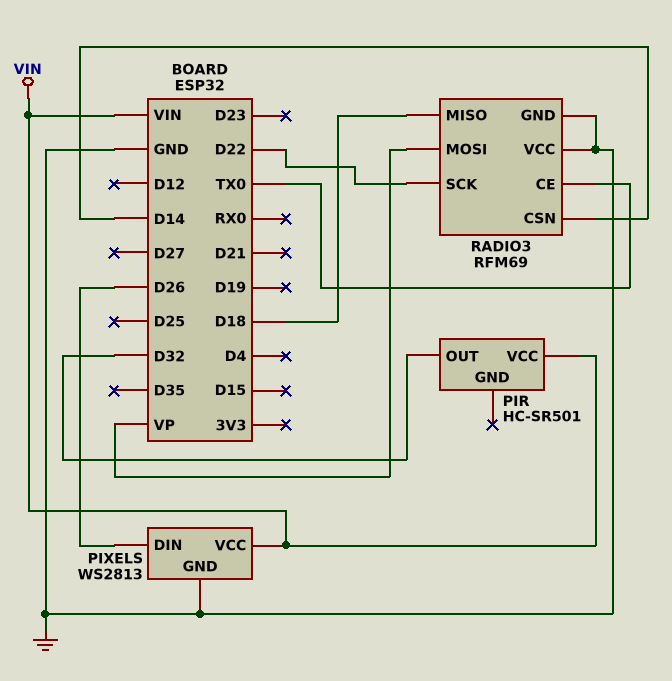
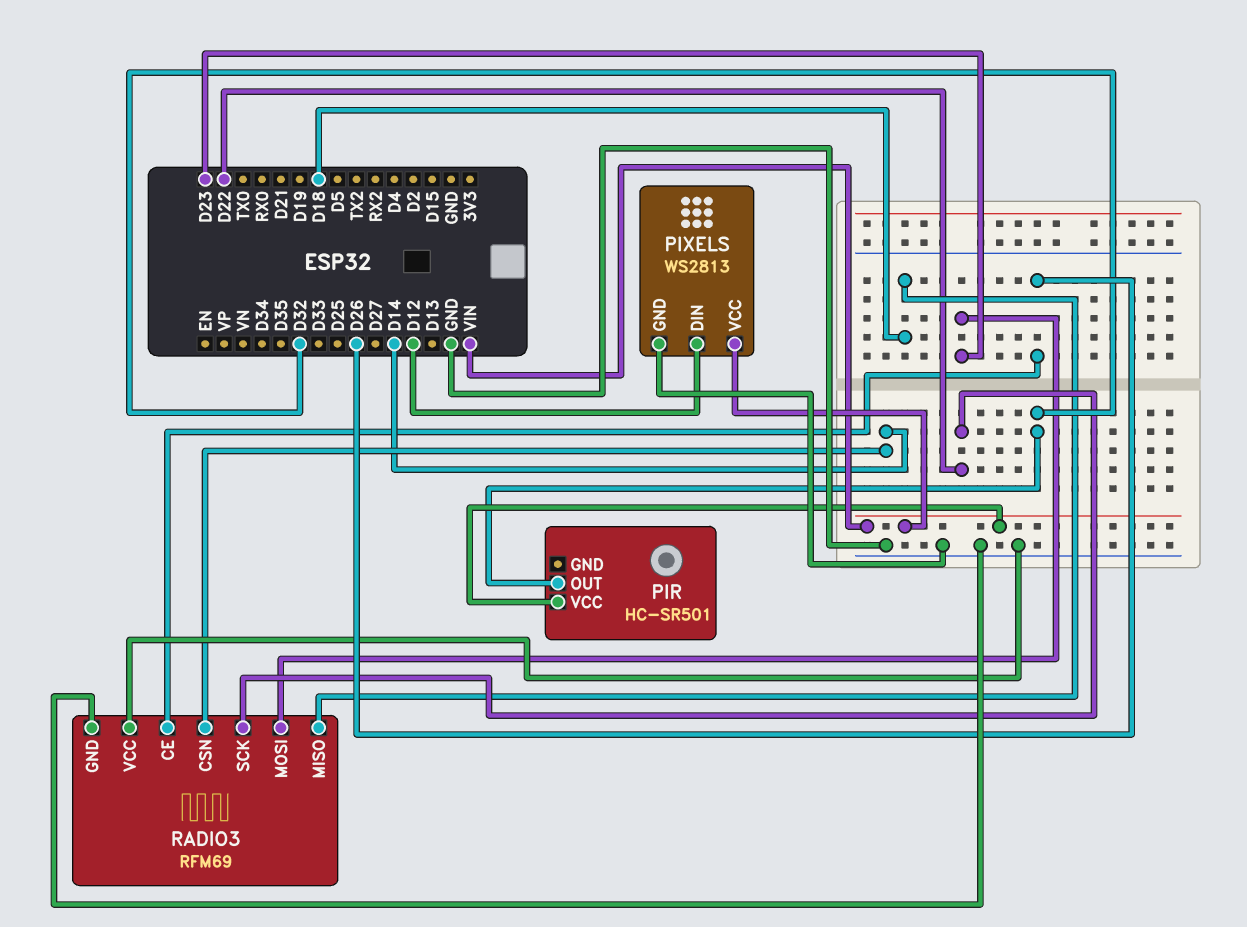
PIXELS pin DIN: D26 -> D12
RADIO3 pin CE: TX0 -> D26
RADIO3 pin MOSI: VP -> D23

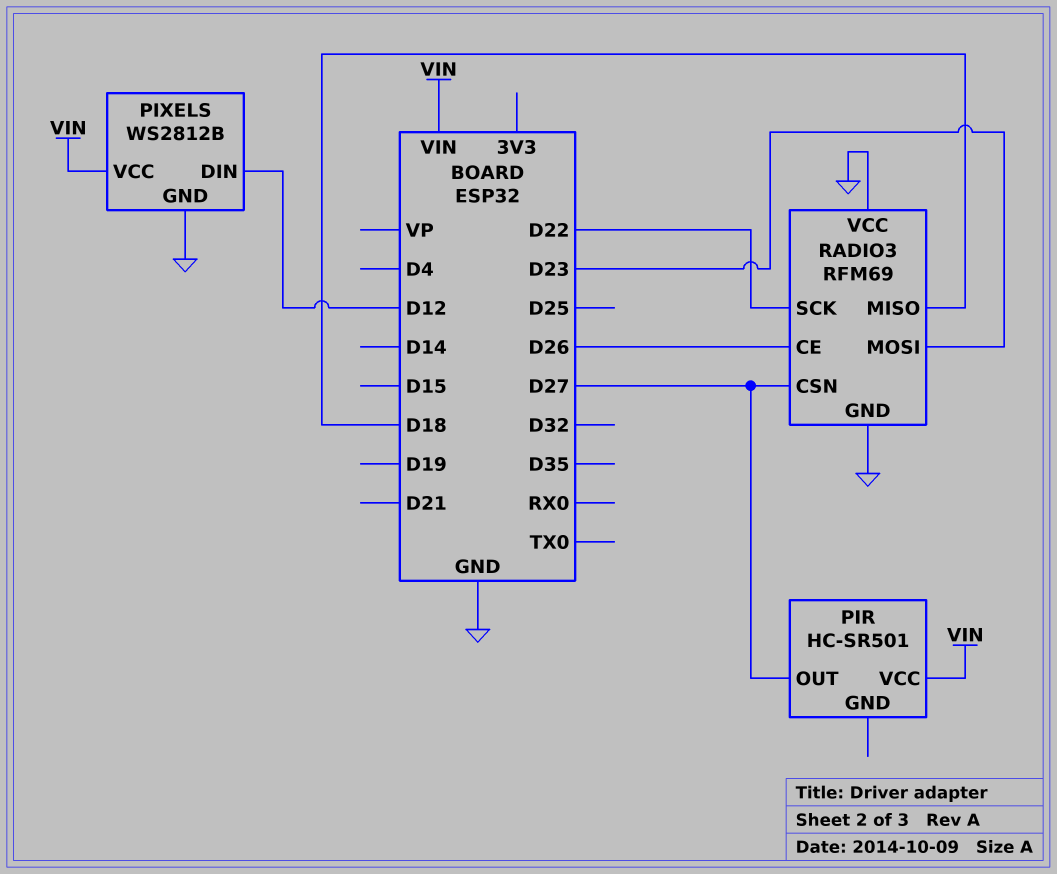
PIR pin OUT: D32 -> D27
PIXELS: WS2813 -> WS2812B
RADIO3 pin CSN: D14 -> D27

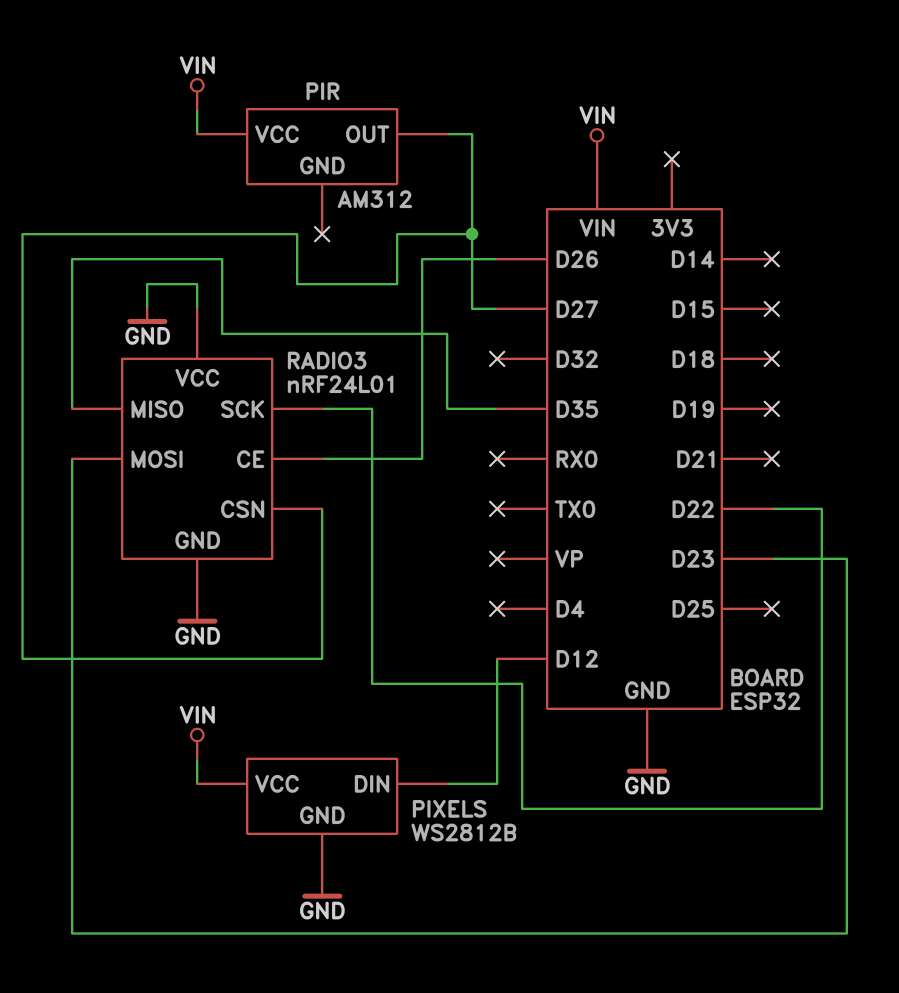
PIR: HC-SR501 -> AM312
RADIO3: RFM69 -> nRF24L01
RADIO3 pin MISO: D18 -> D35

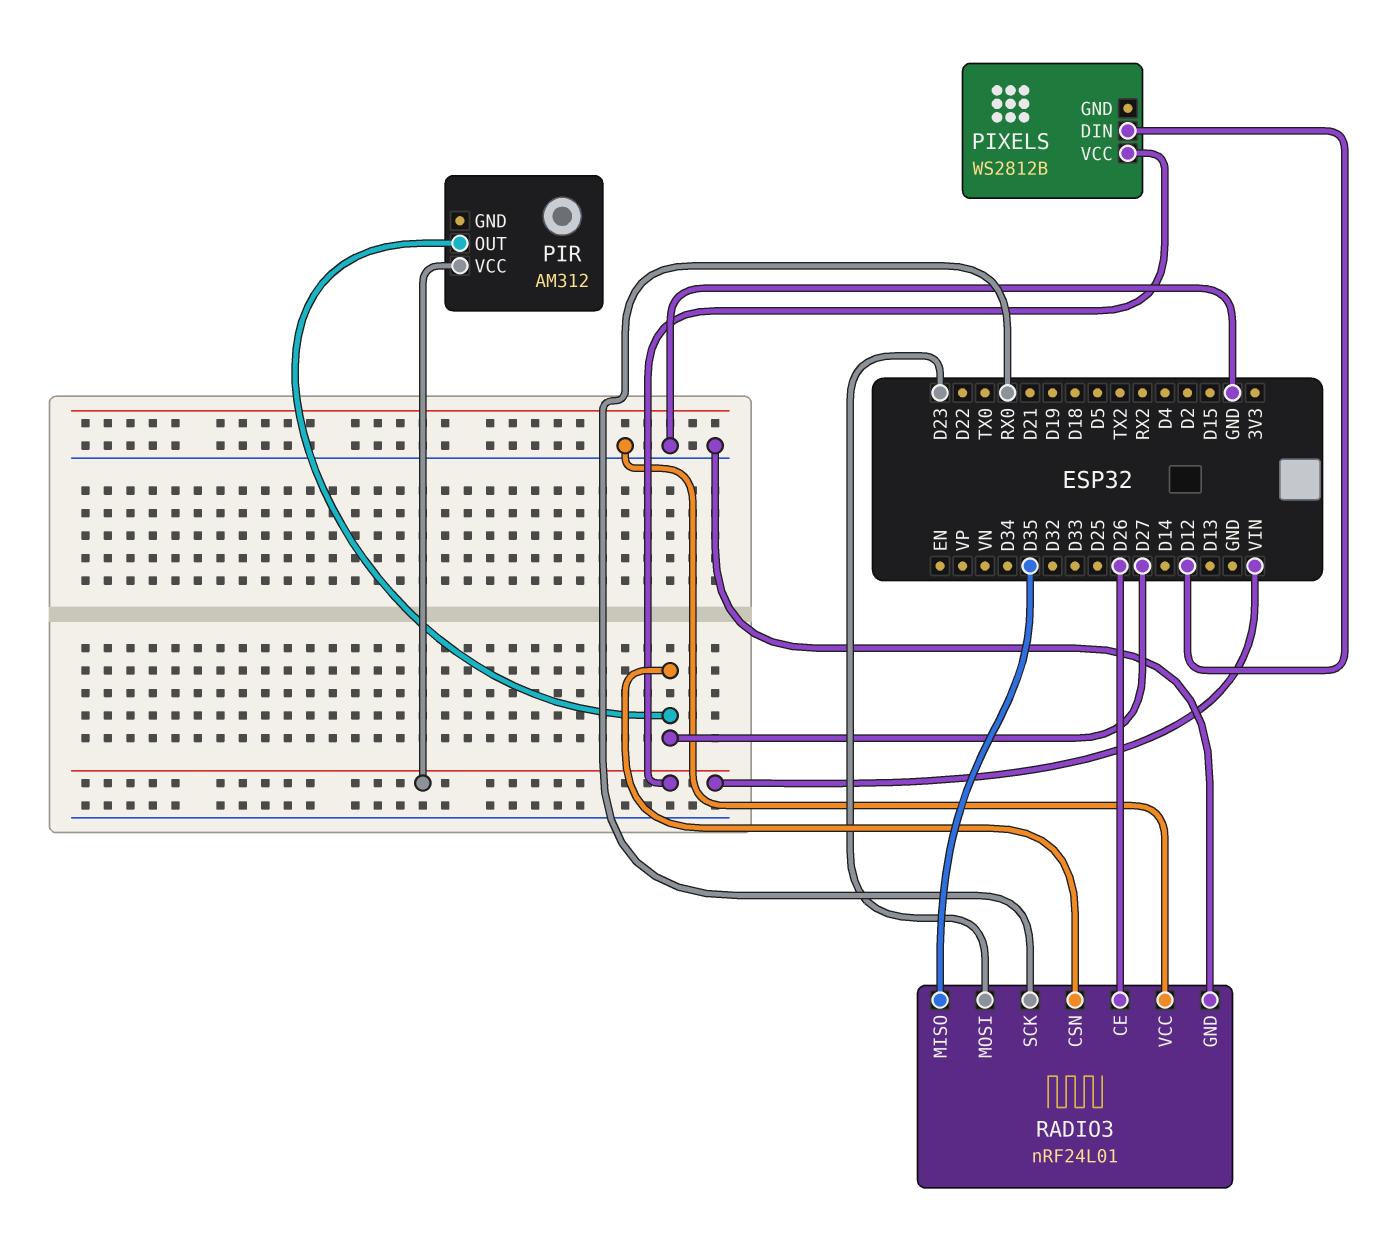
PIXELS pin GND: GND -> none
RADIO3 pin SCK: D22 -> RX0

